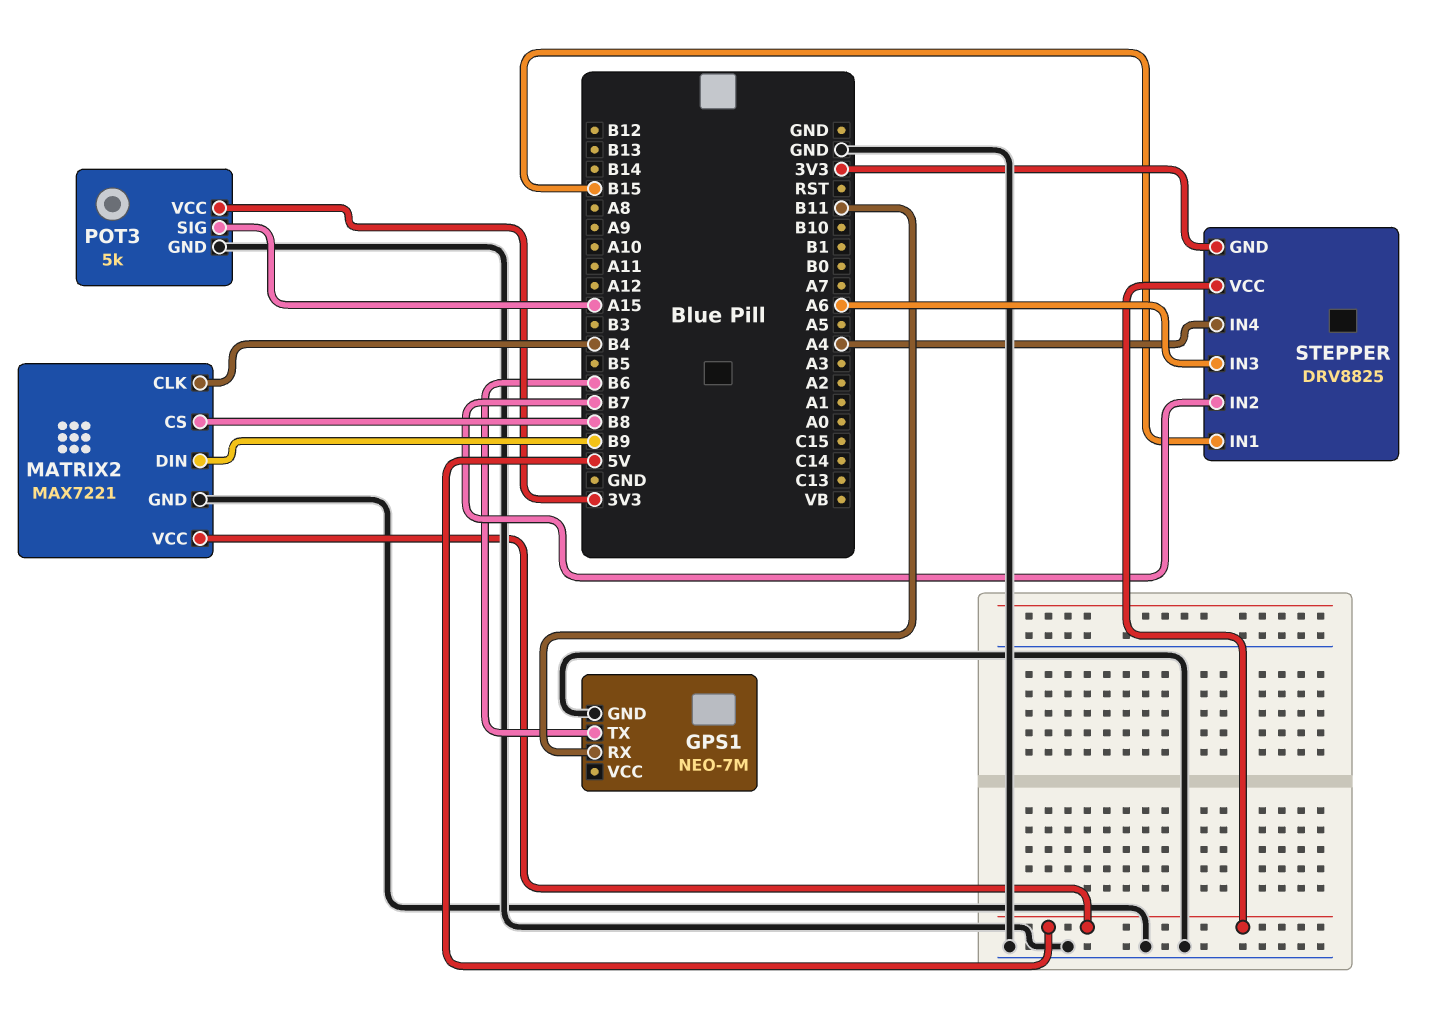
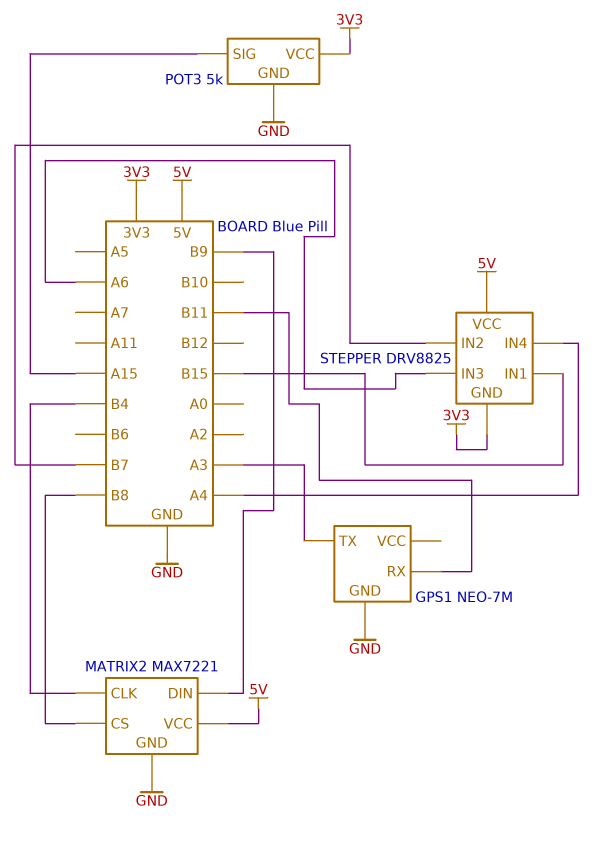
GPS1 pin TX: B6 -> A3

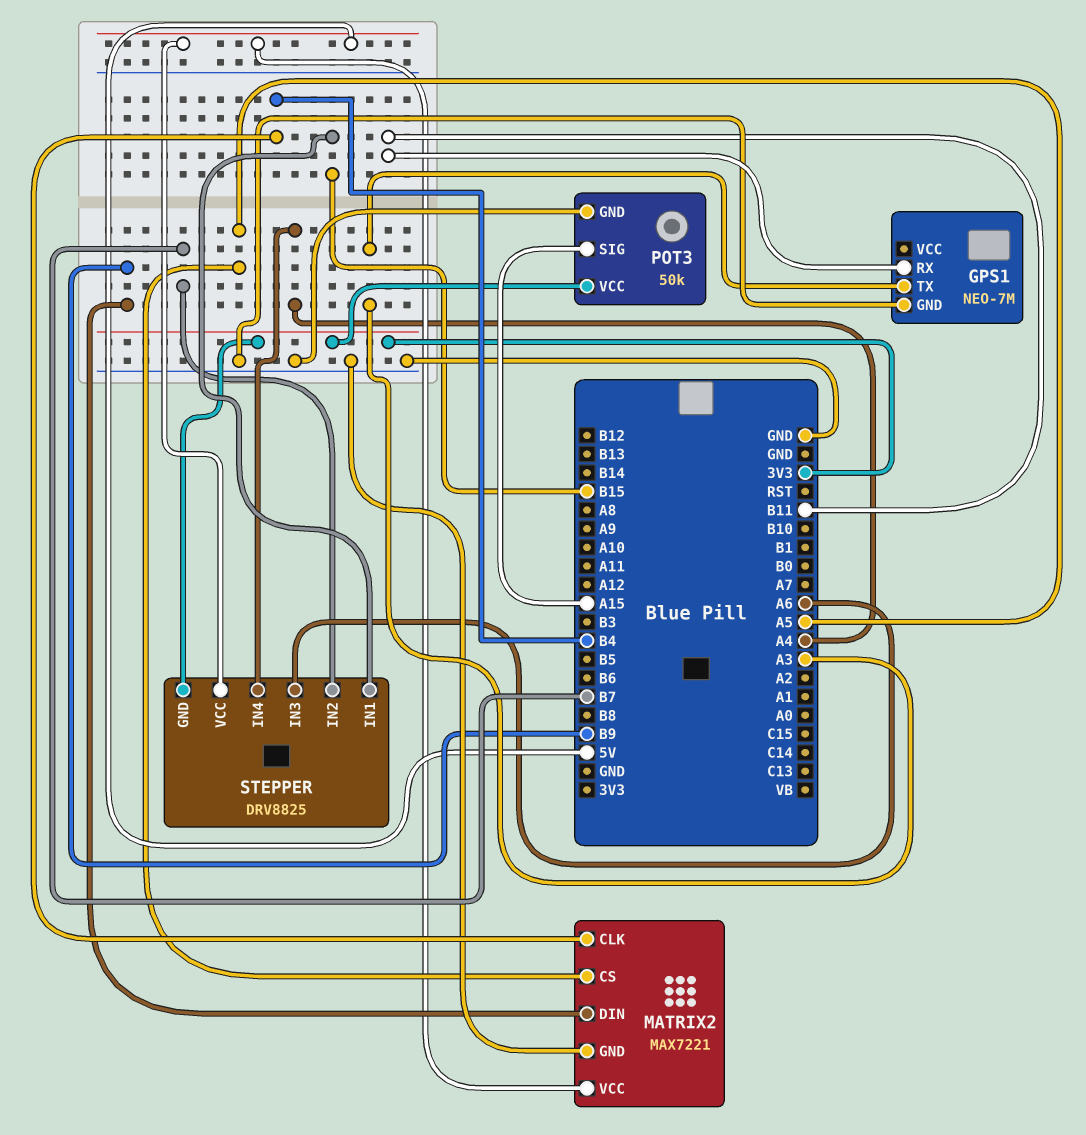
MATRIX2 pin CS: B8 -> A5
POT3: 5k -> 50k

